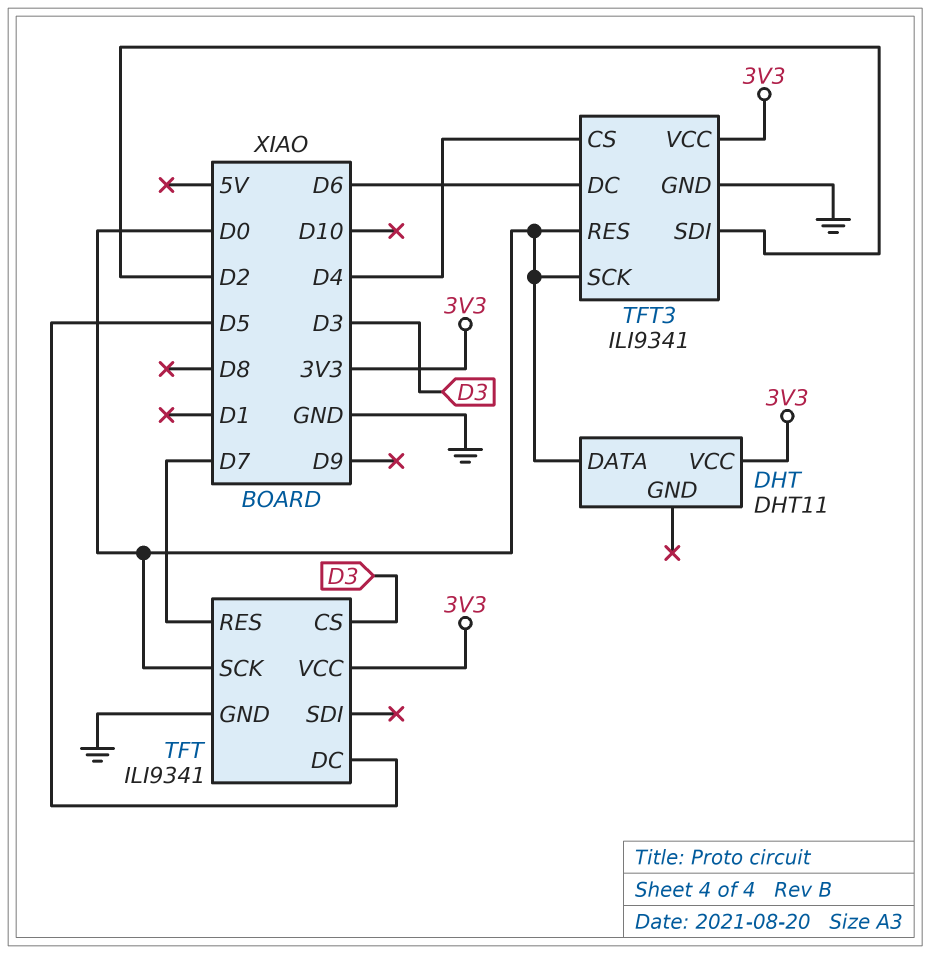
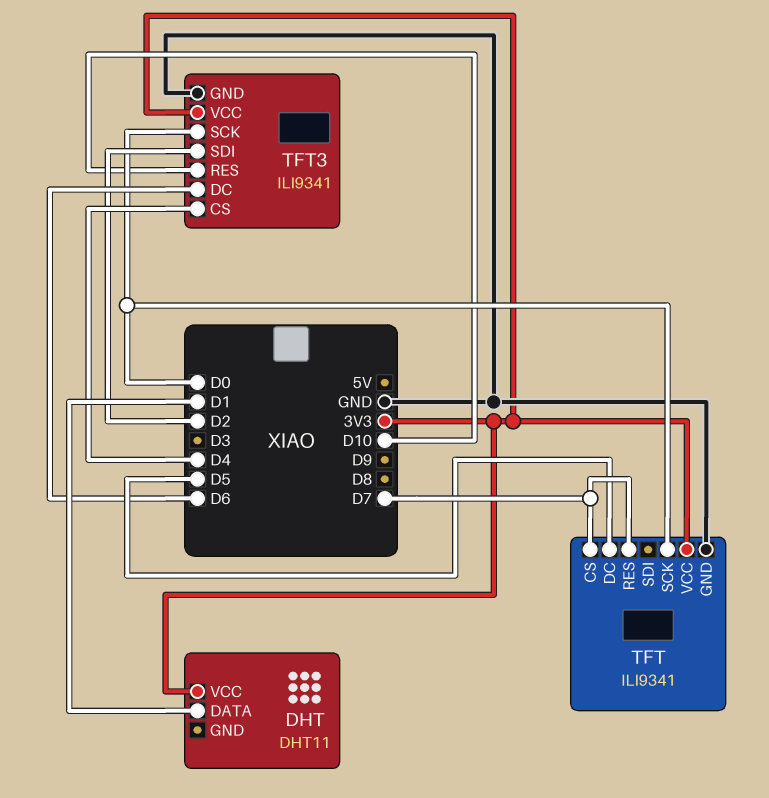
DHT pin DATA: D0 -> D1
TFT pin CS: D3 -> D7
TFT3 pin RES: D0 -> D10

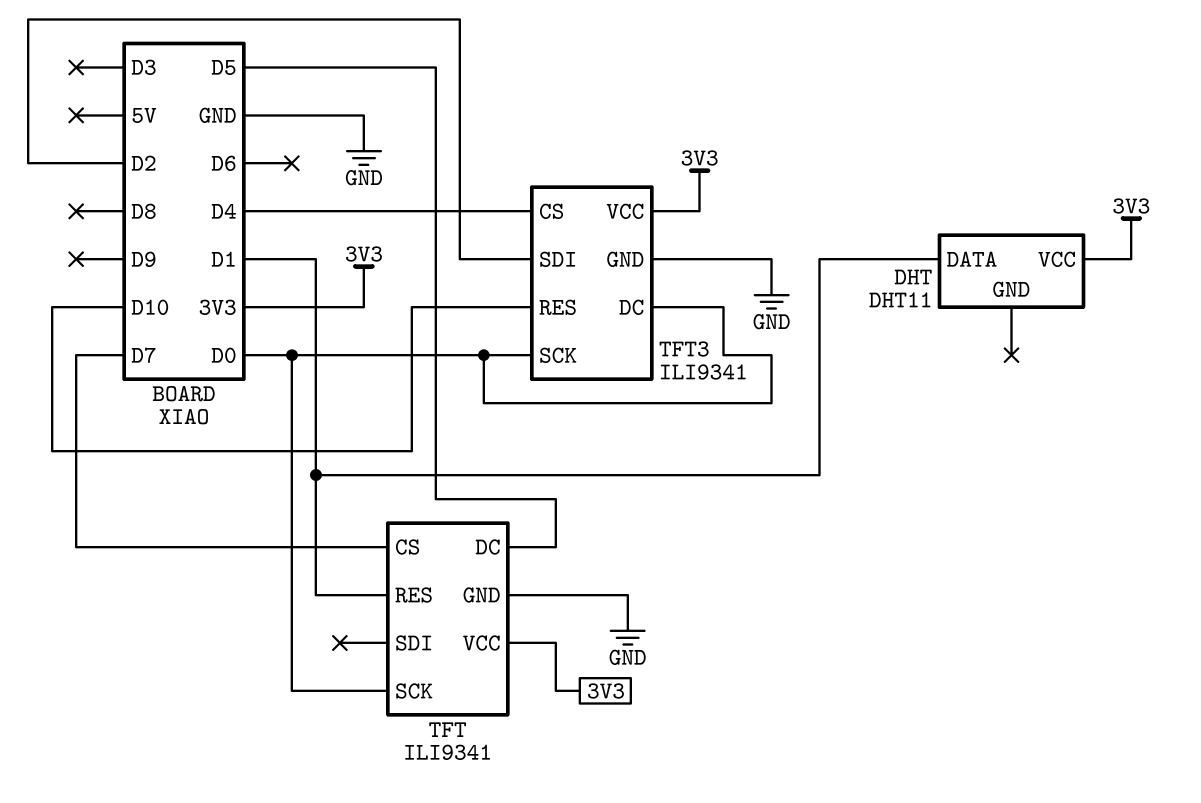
TFT pin RES: D7 -> D1
TFT3 pin DC: D6 -> D0

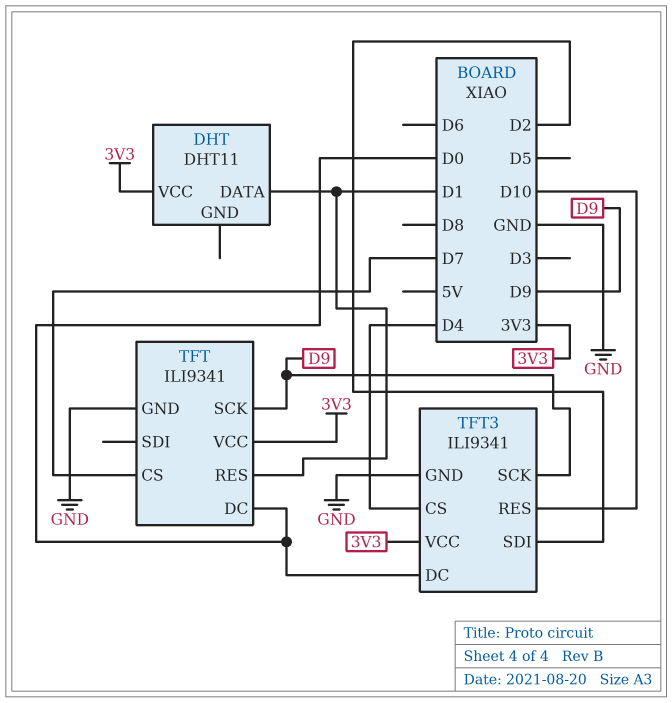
TFT pin DC: D5 -> D0
TFT pin SCK: D0 -> D9
TFT3 pin SCK: D0 -> D9

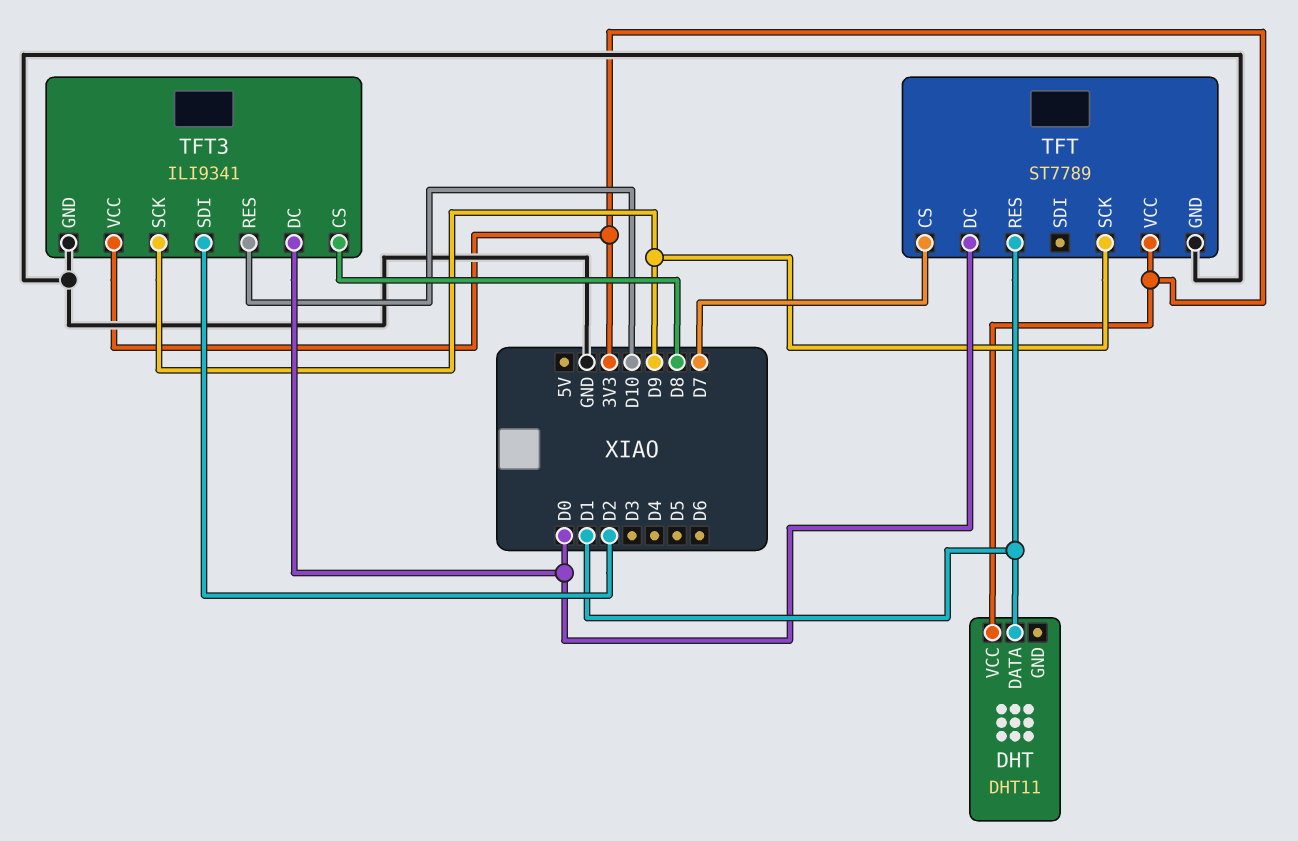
TFT: ILI9341 -> ST7789
TFT3 pin CS: D4 -> D8

